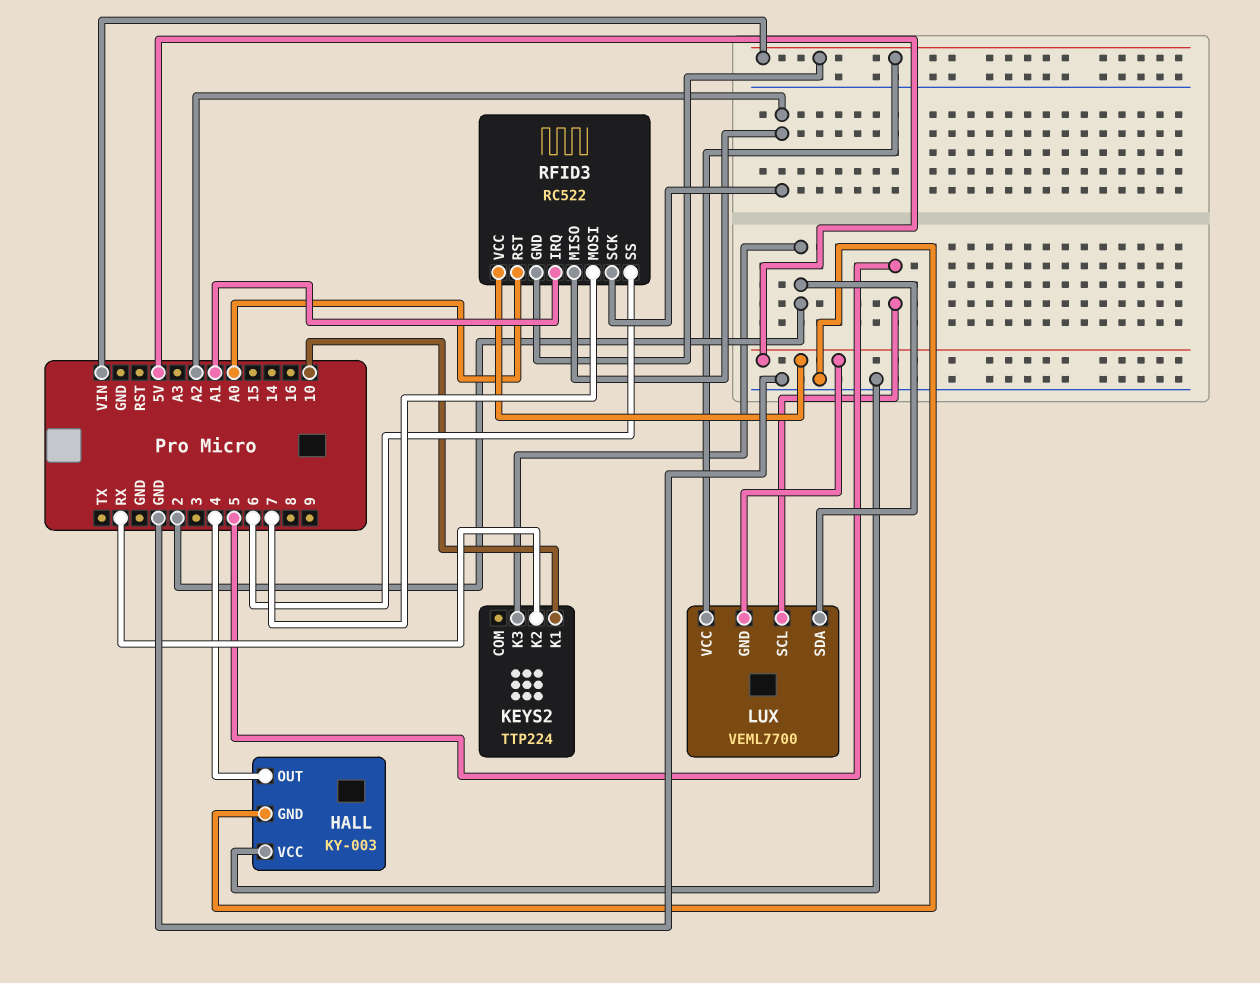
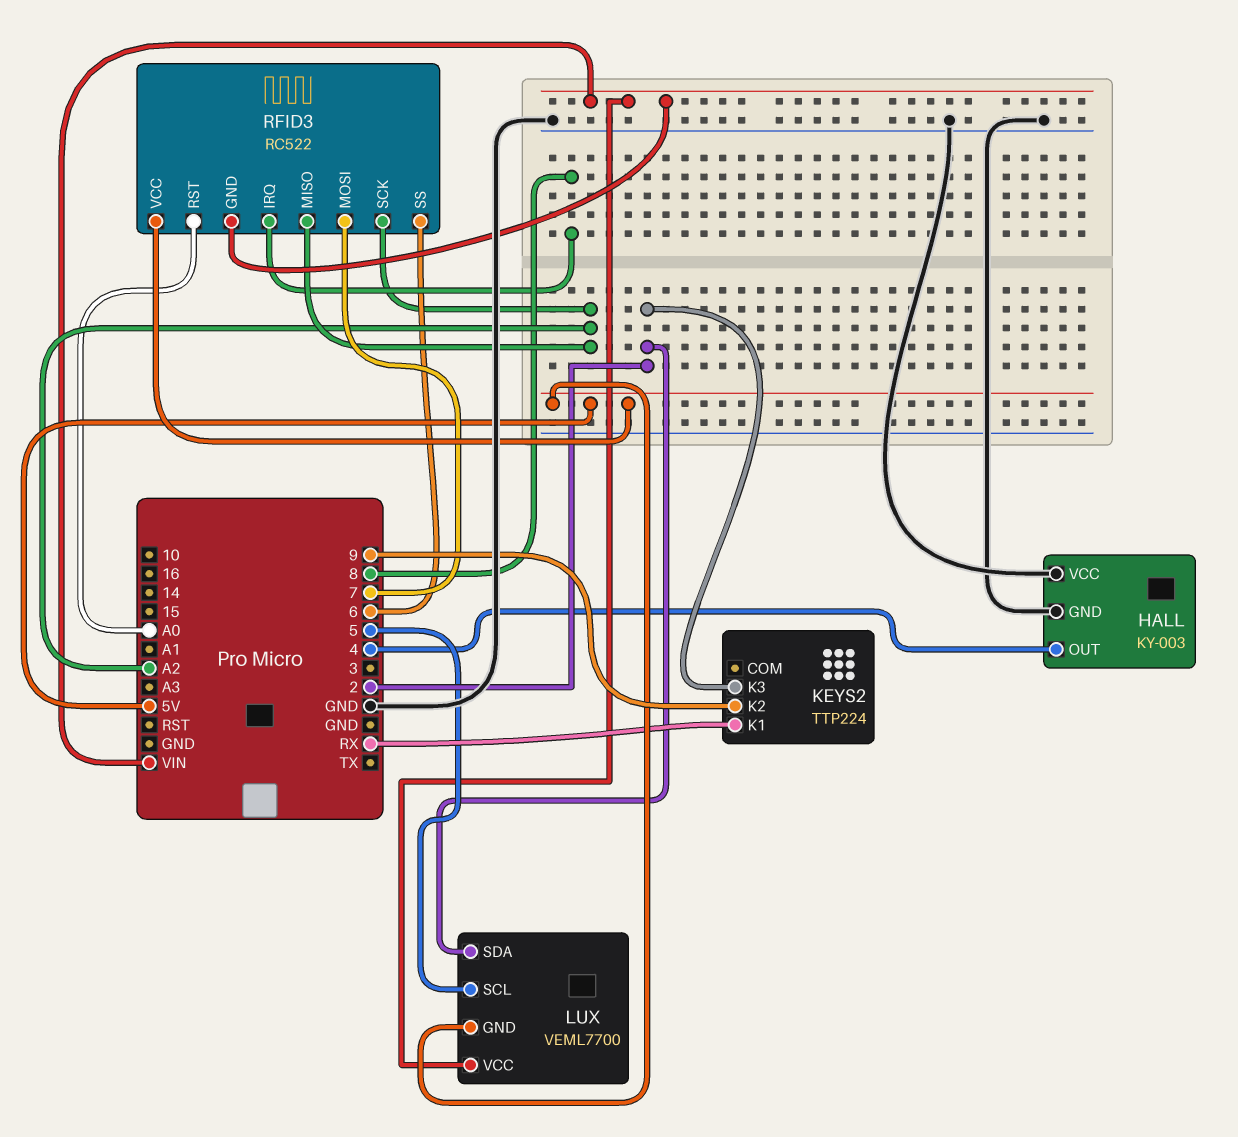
KEYS2 pin K1: 10 -> RX
KEYS2 pin K2: RX -> 9
RFID3 pin IRQ: A1 -> 8

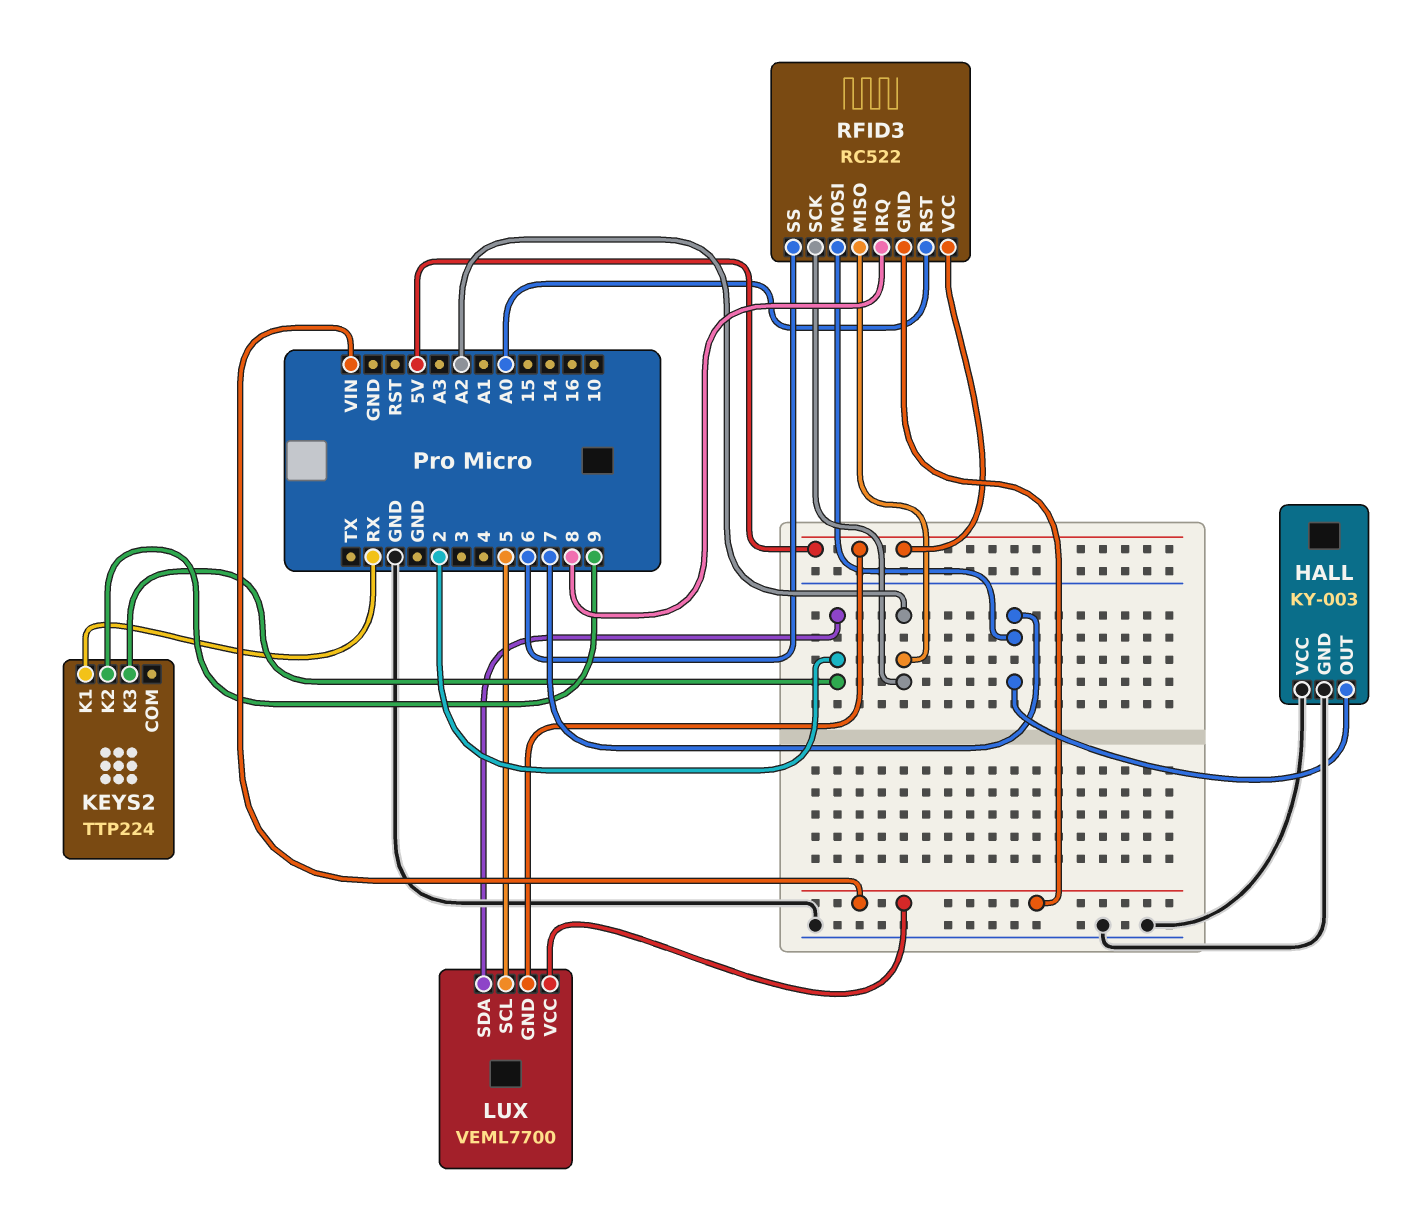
HALL pin OUT: 4 -> 7

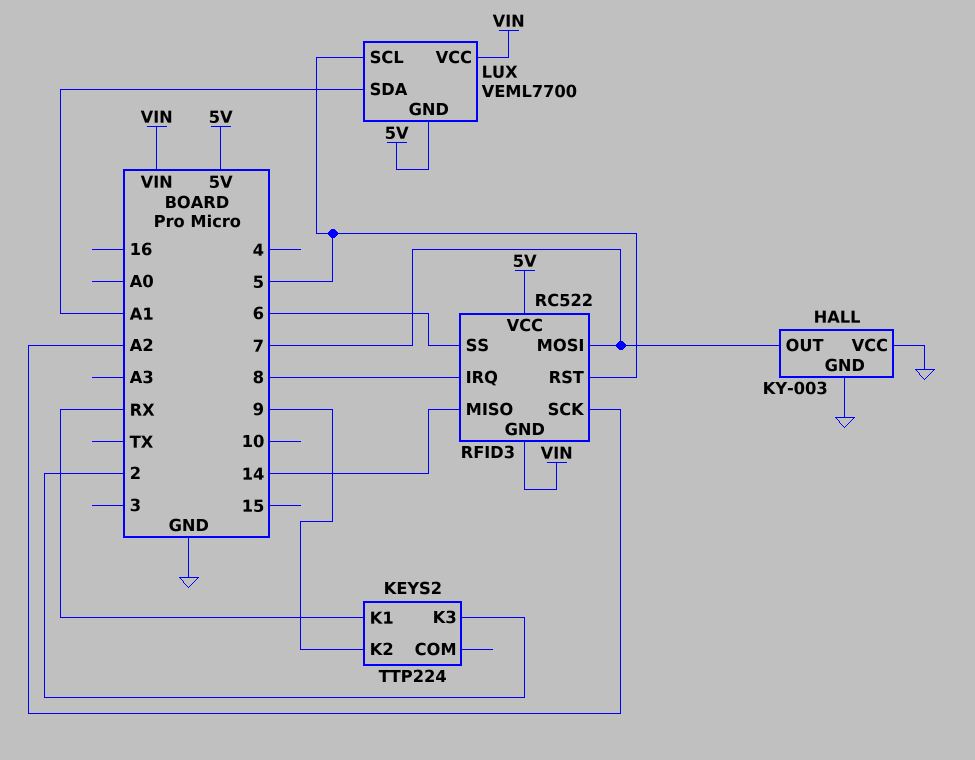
LUX pin SDA: 2 -> A1
RFID3 pin MISO: A2 -> 14
RFID3 pin RST: A0 -> 5

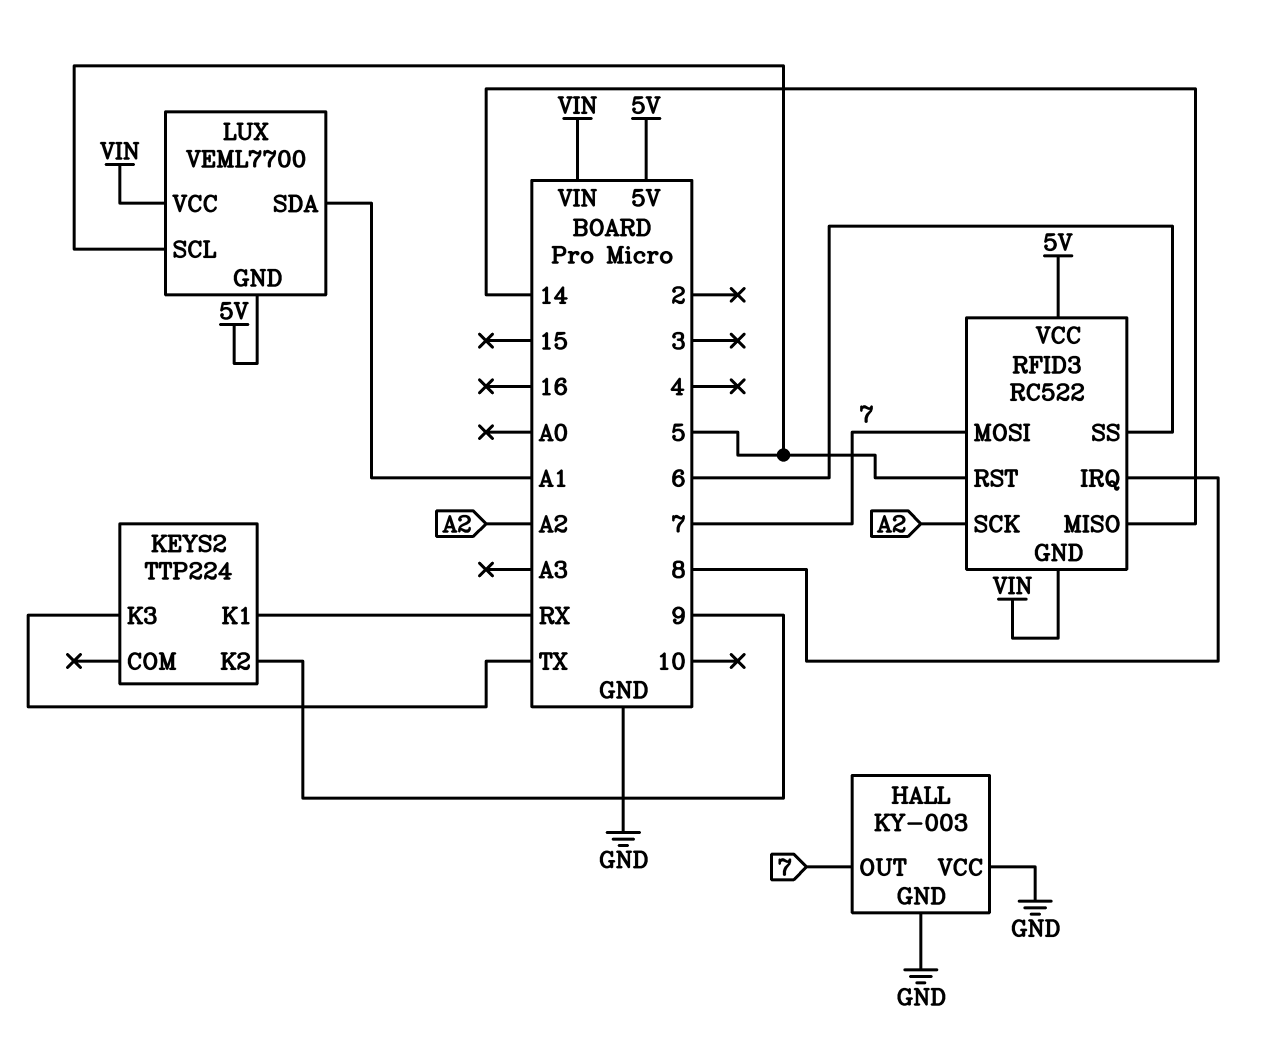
KEYS2 pin K3: 2 -> TX

